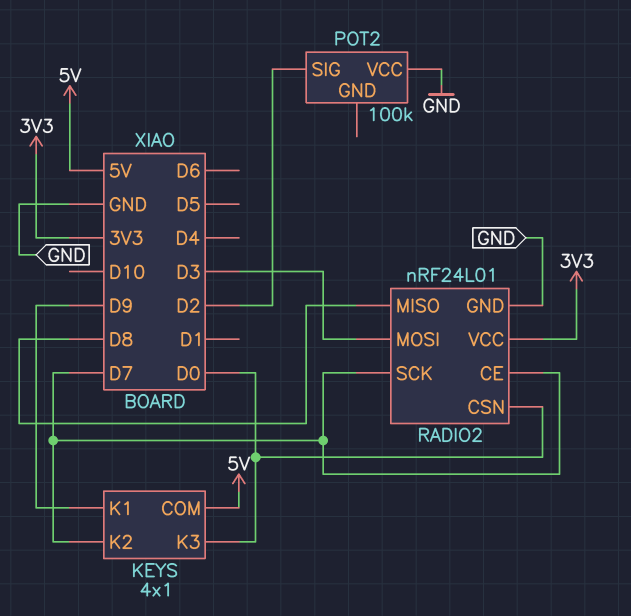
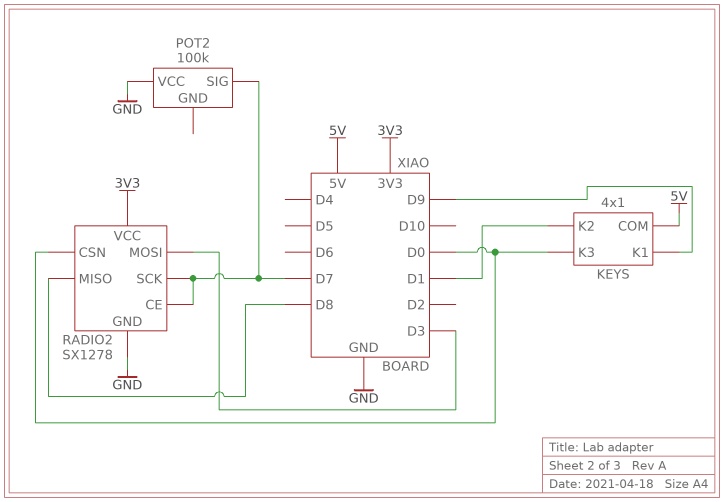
KEYS pin K2: D7 -> D1
POT2 pin SIG: D2 -> D7
RADIO2: nRF24L01 -> SX1278

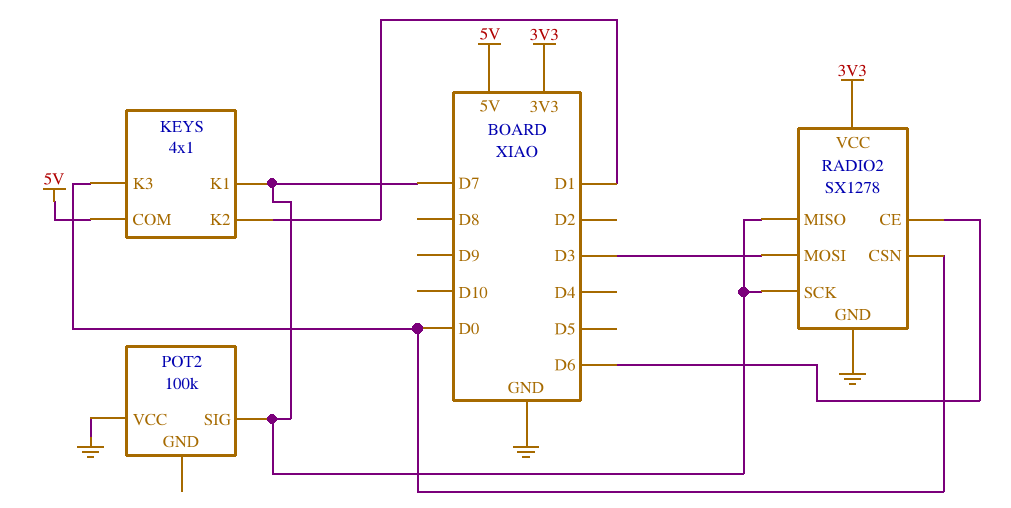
KEYS pin K1: D9 -> D7
RADIO2 pin CE: D7 -> D6
RADIO2 pin MISO: D8 -> D7

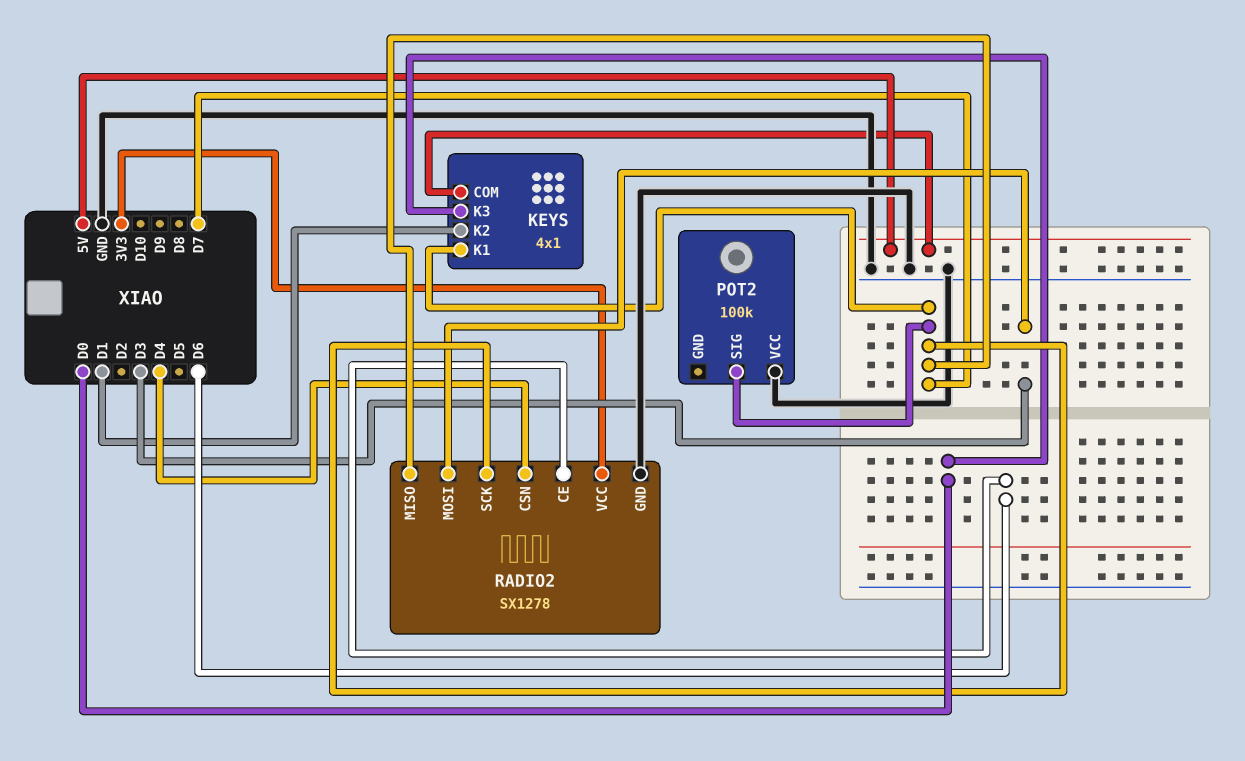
RADIO2 pin CSN: D0 -> D4

